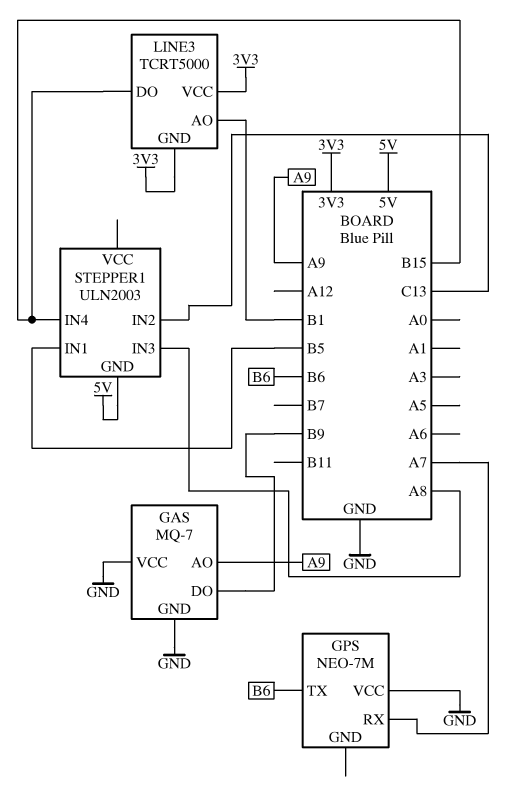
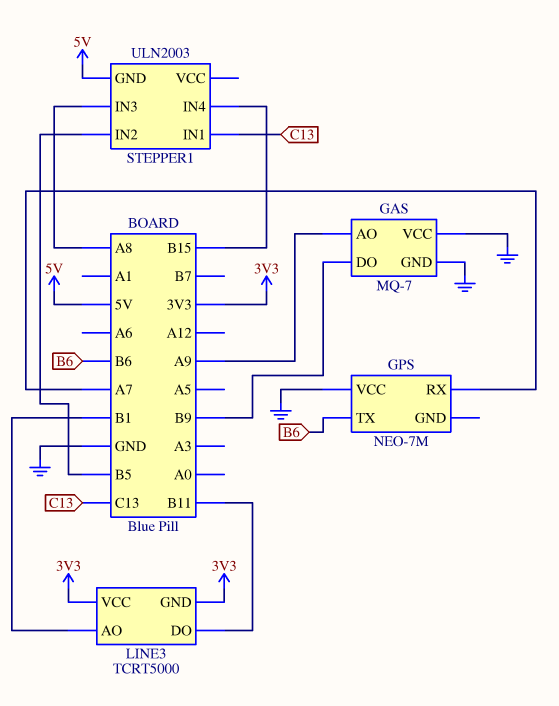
LINE3 pin DO: B15 -> B11
STEPPER1 pin IN1: B5 -> C13
STEPPER1 pin IN2: C13 -> B5

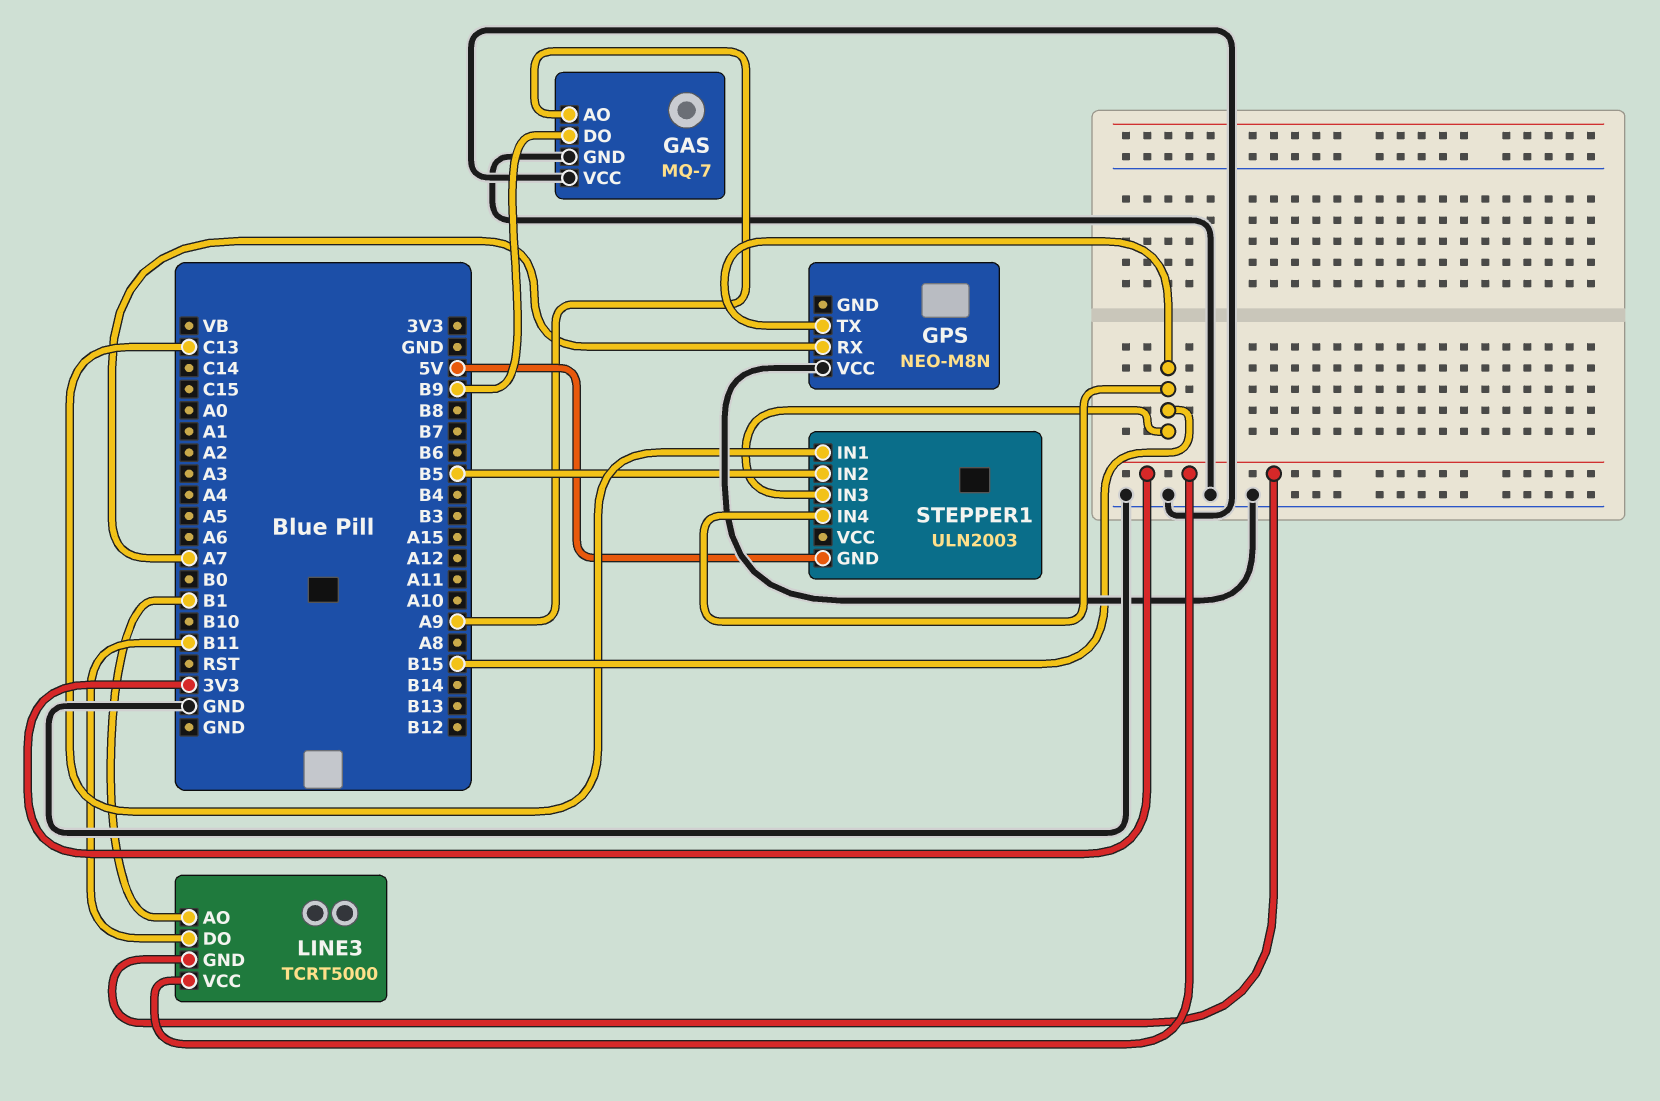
GPS: NEO-7M -> NEO-M8N
GPS pin TX: B6 -> B15
STEPPER1 pin IN3: A8 -> B15

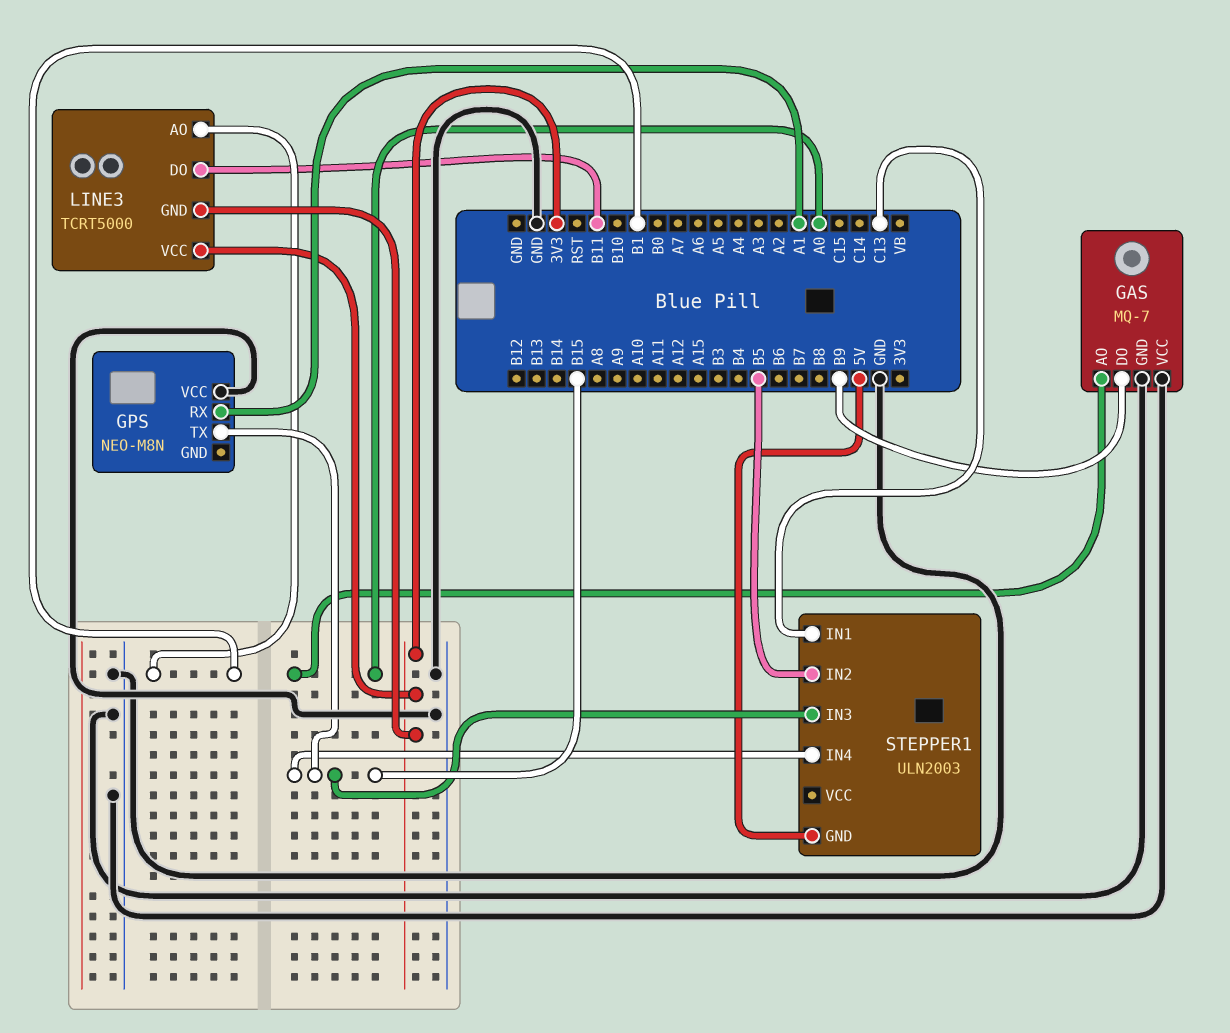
GAS pin AO: A9 -> A0
GPS pin RX: A7 -> A1

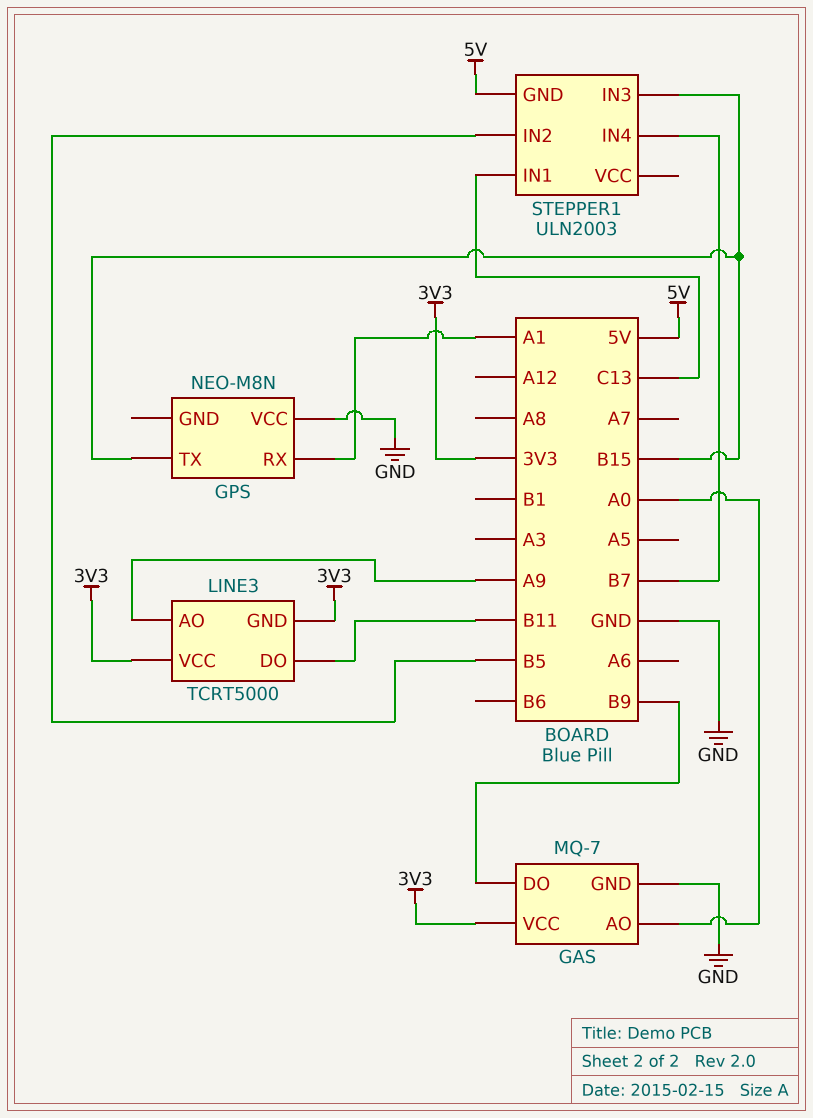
GAS pin VCC: GND -> 3V3
LINE3 pin AO: B1 -> A9
STEPPER1 pin IN4: B15 -> B7

